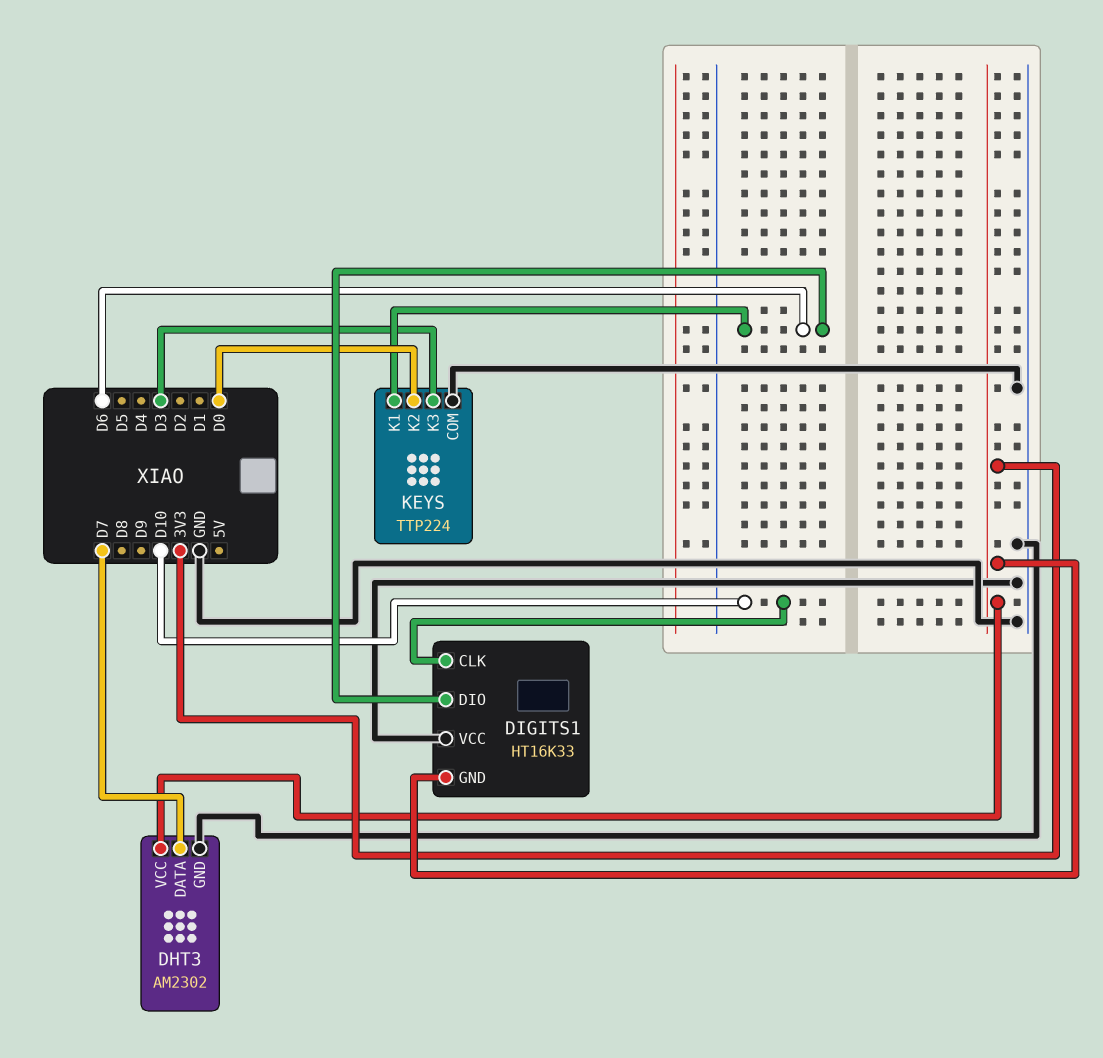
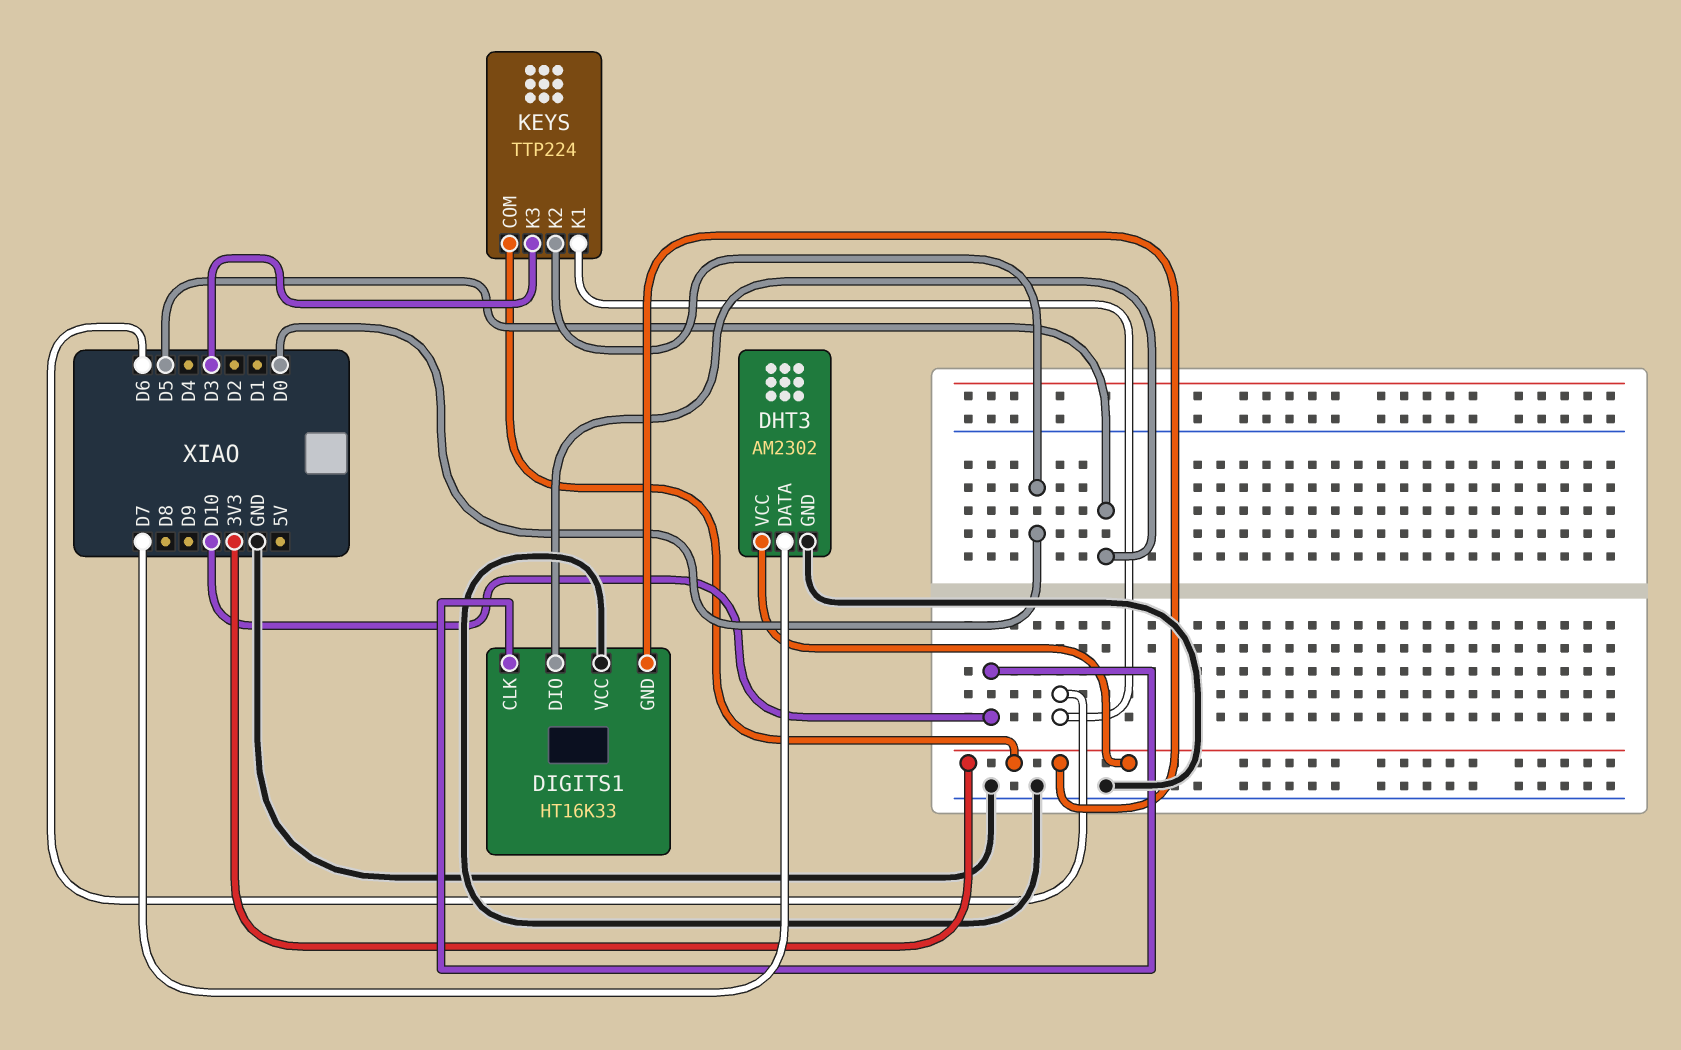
DIGITS1 pin DIO: D6 -> D5
KEYS pin COM: GND -> 3V3

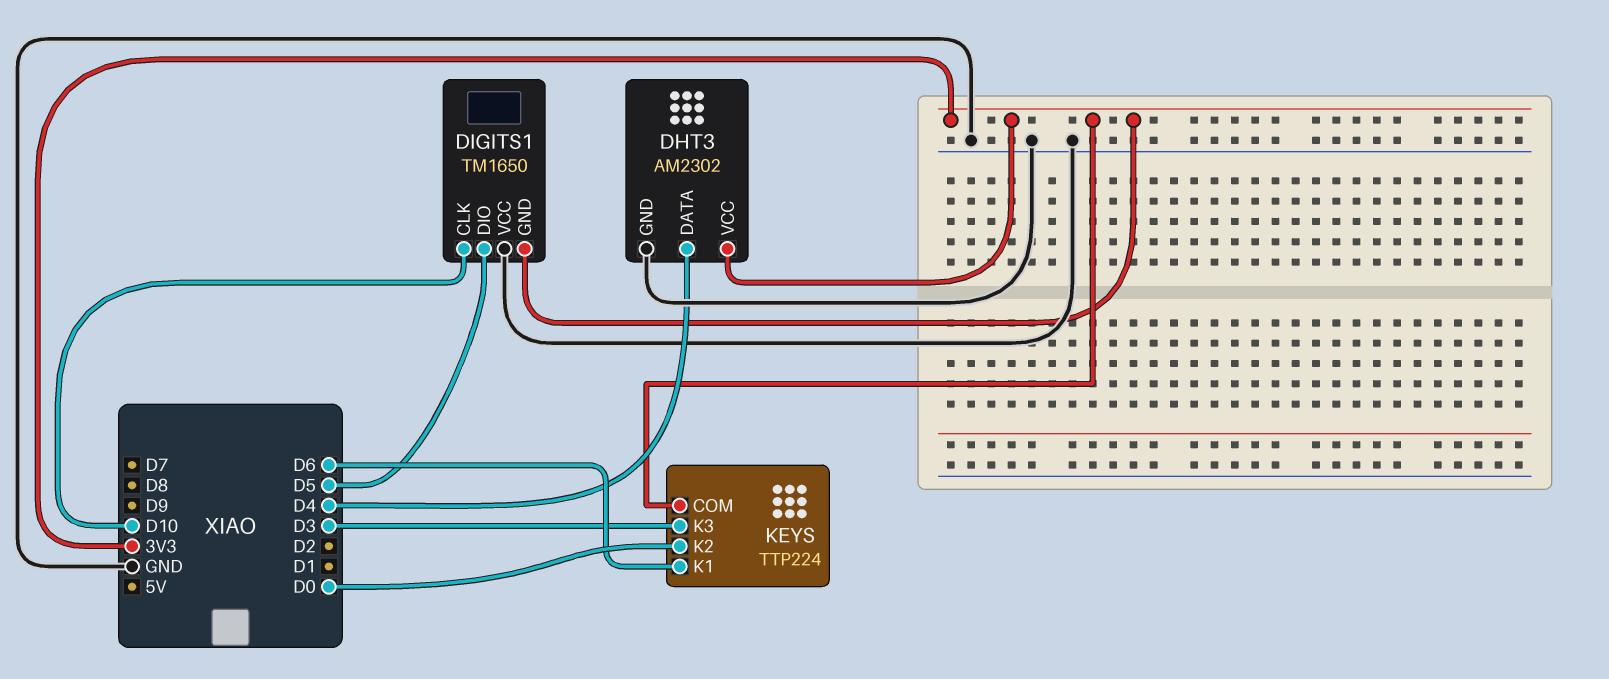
DHT3 pin DATA: D7 -> D4
DIGITS1: HT16K33 -> TM1650

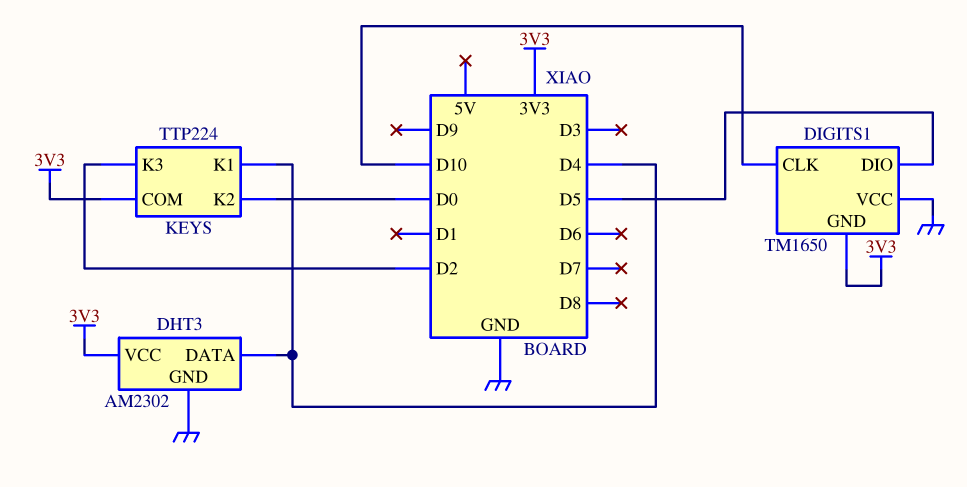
KEYS pin K1: D6 -> D4
KEYS pin K3: D3 -> D2

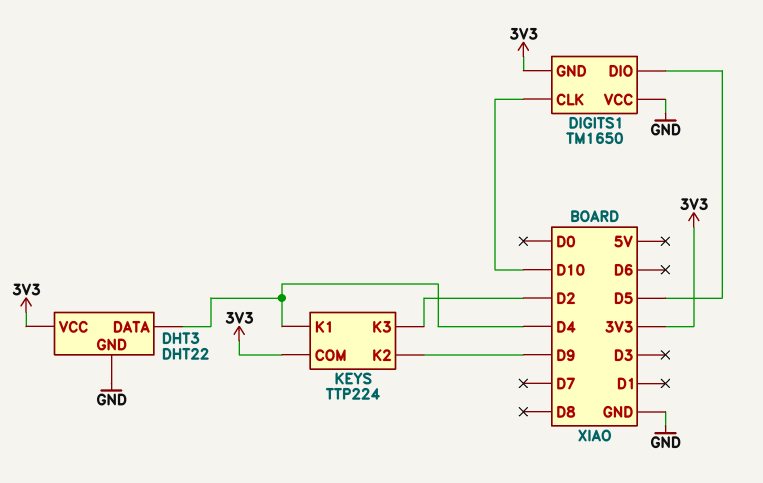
DHT3: AM2302 -> DHT22
KEYS pin K2: D0 -> D9

